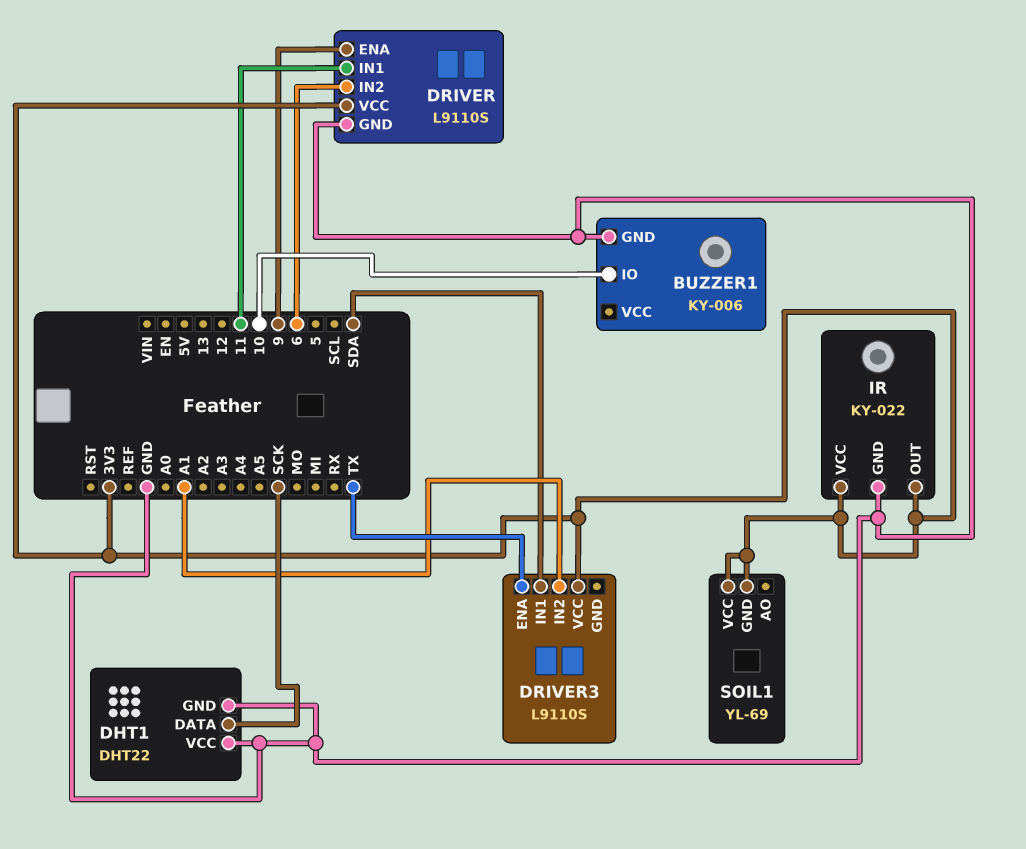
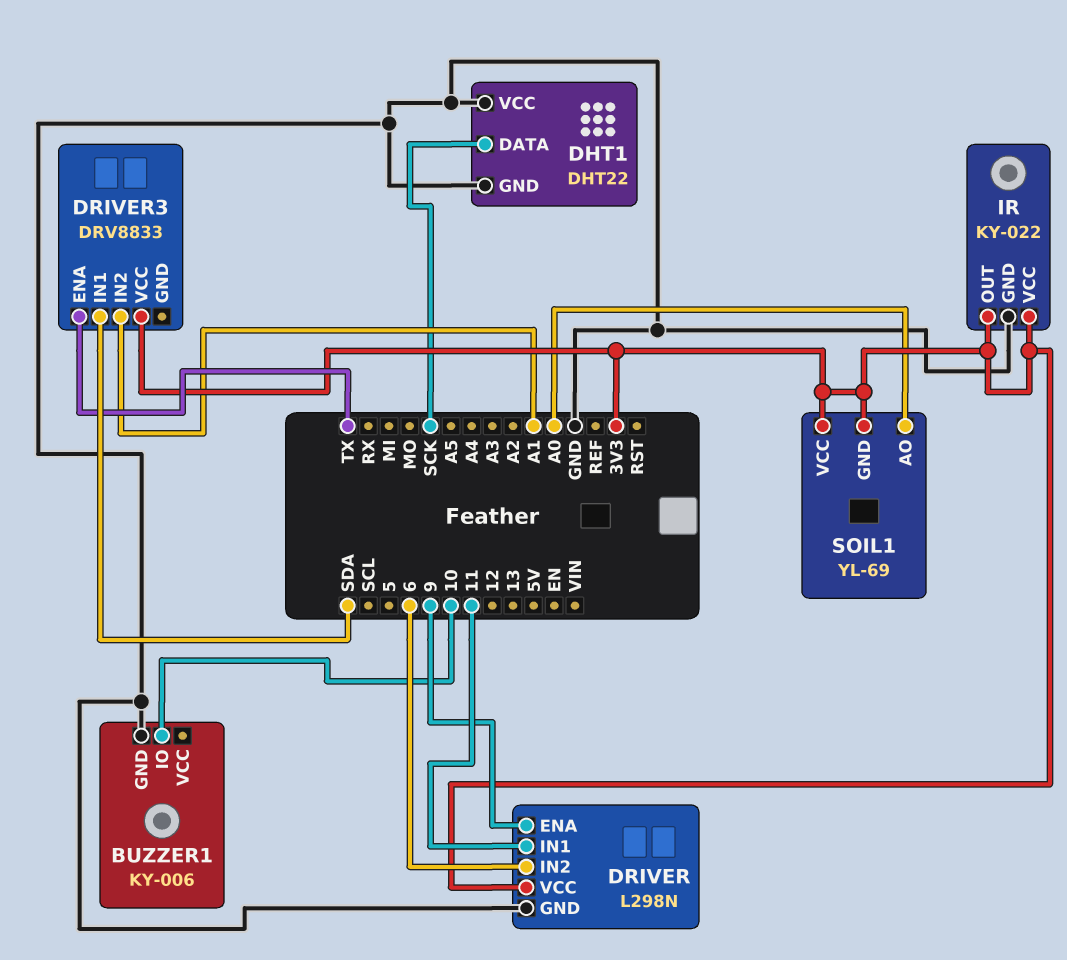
DRIVER: L9110S -> L298N
DRIVER3: L9110S -> DRV8833
SOIL1 pin AO: none -> A0

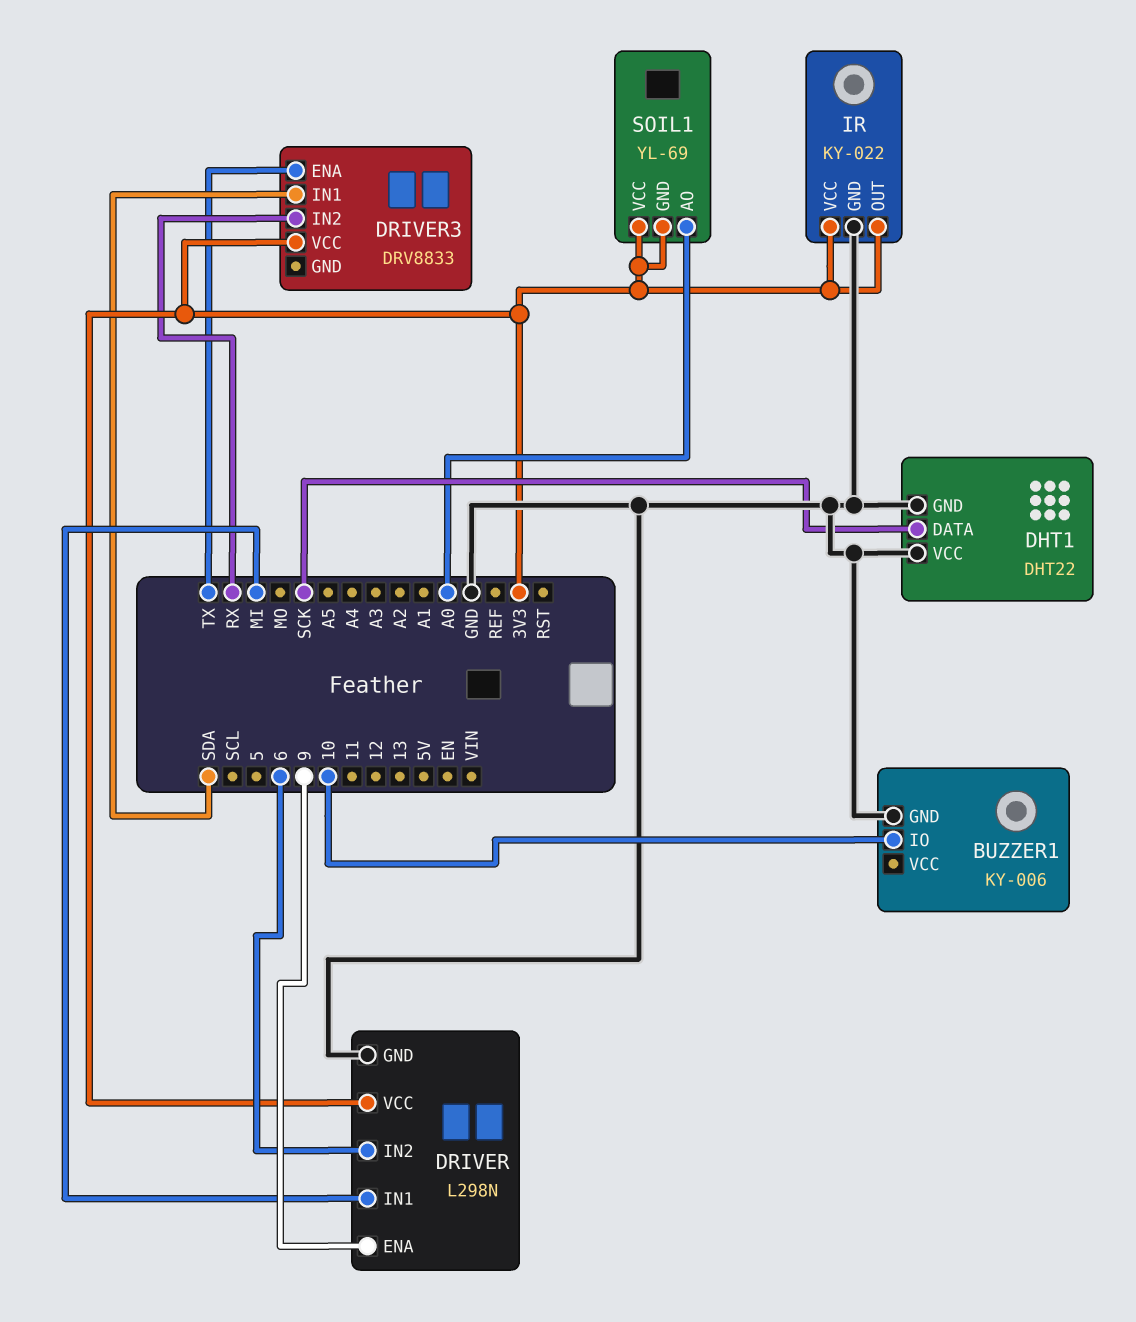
DRIVER pin IN1: 11 -> MI
DRIVER3 pin IN2: A1 -> RX

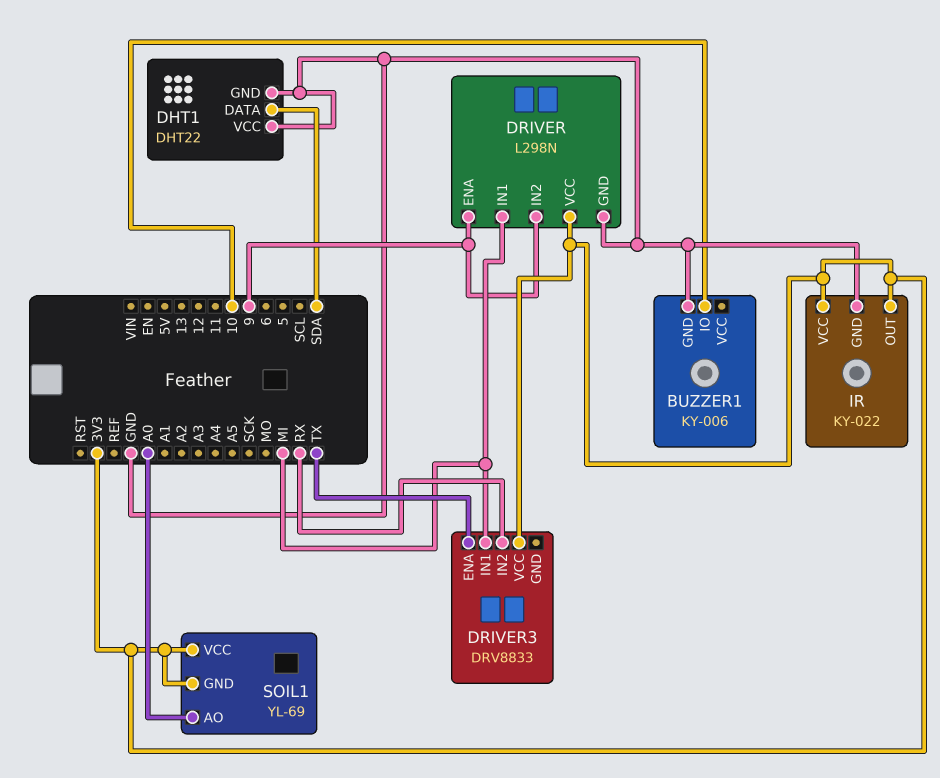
DHT1 pin DATA: SCK -> SDA
DRIVER pin IN2: 6 -> 9
DRIVER3 pin IN1: SDA -> MI

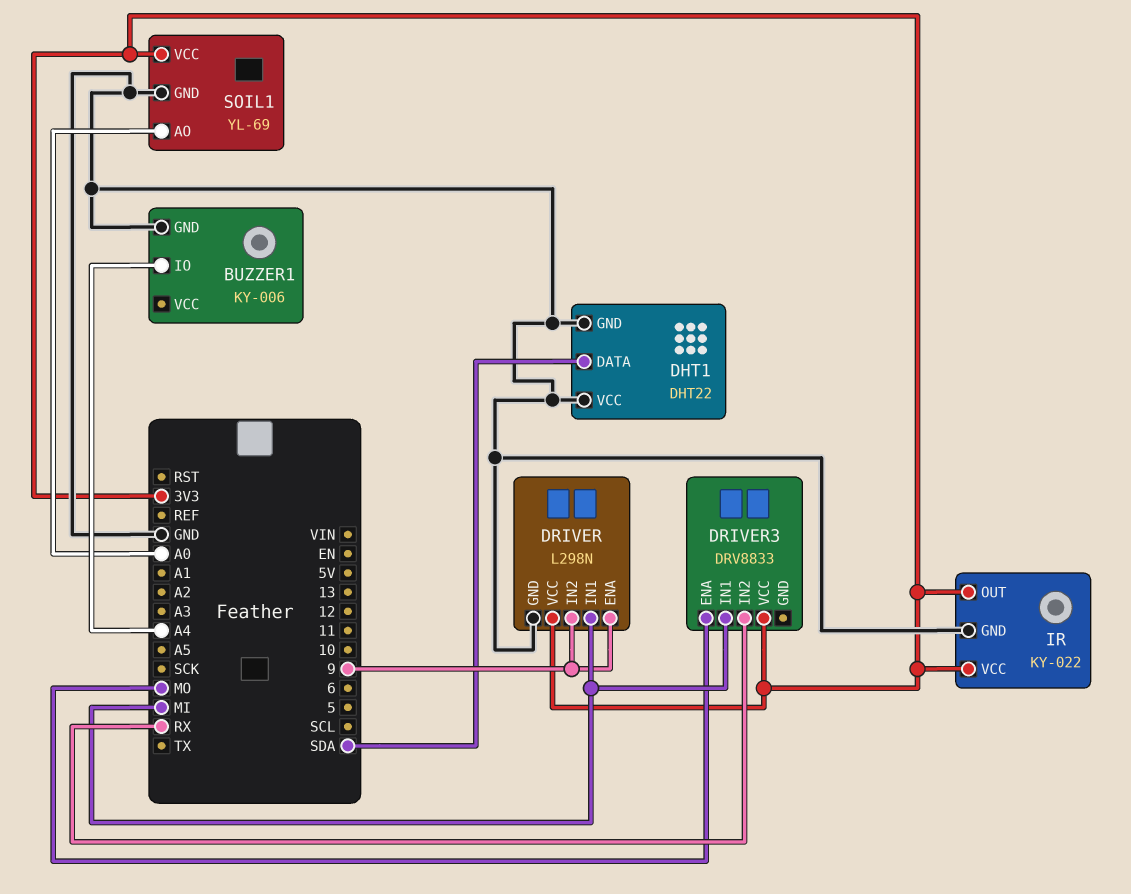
BUZZER1 pin IO: 10 -> A4
DRIVER3 pin ENA: TX -> MO
SOIL1 pin GND: 3V3 -> GND

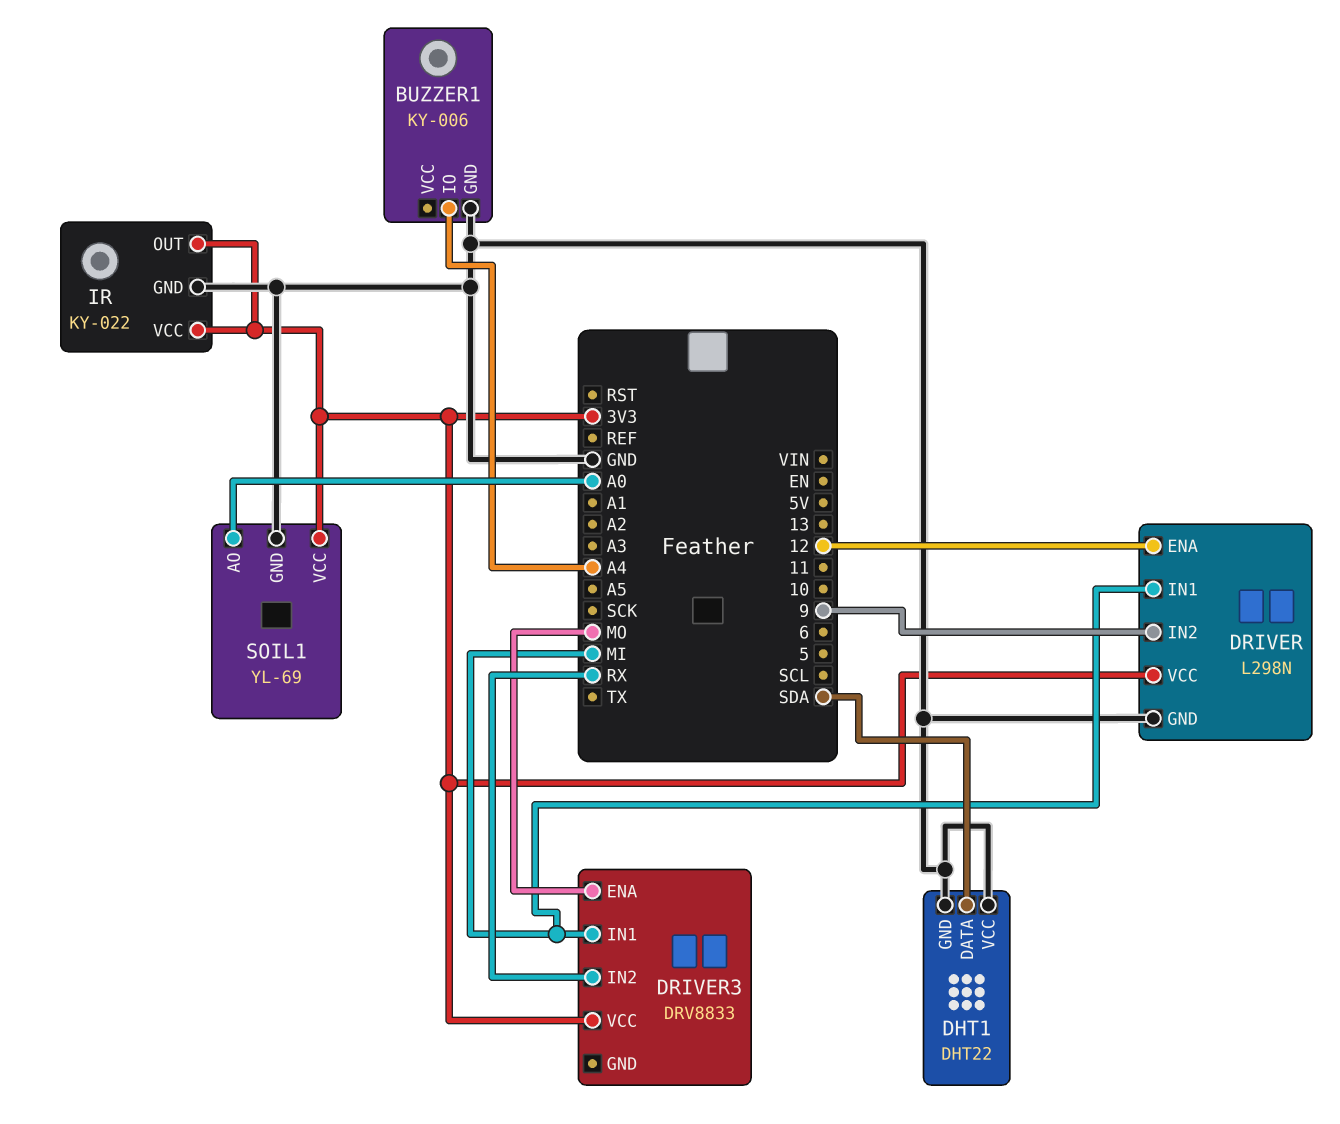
DRIVER pin ENA: 9 -> 12

